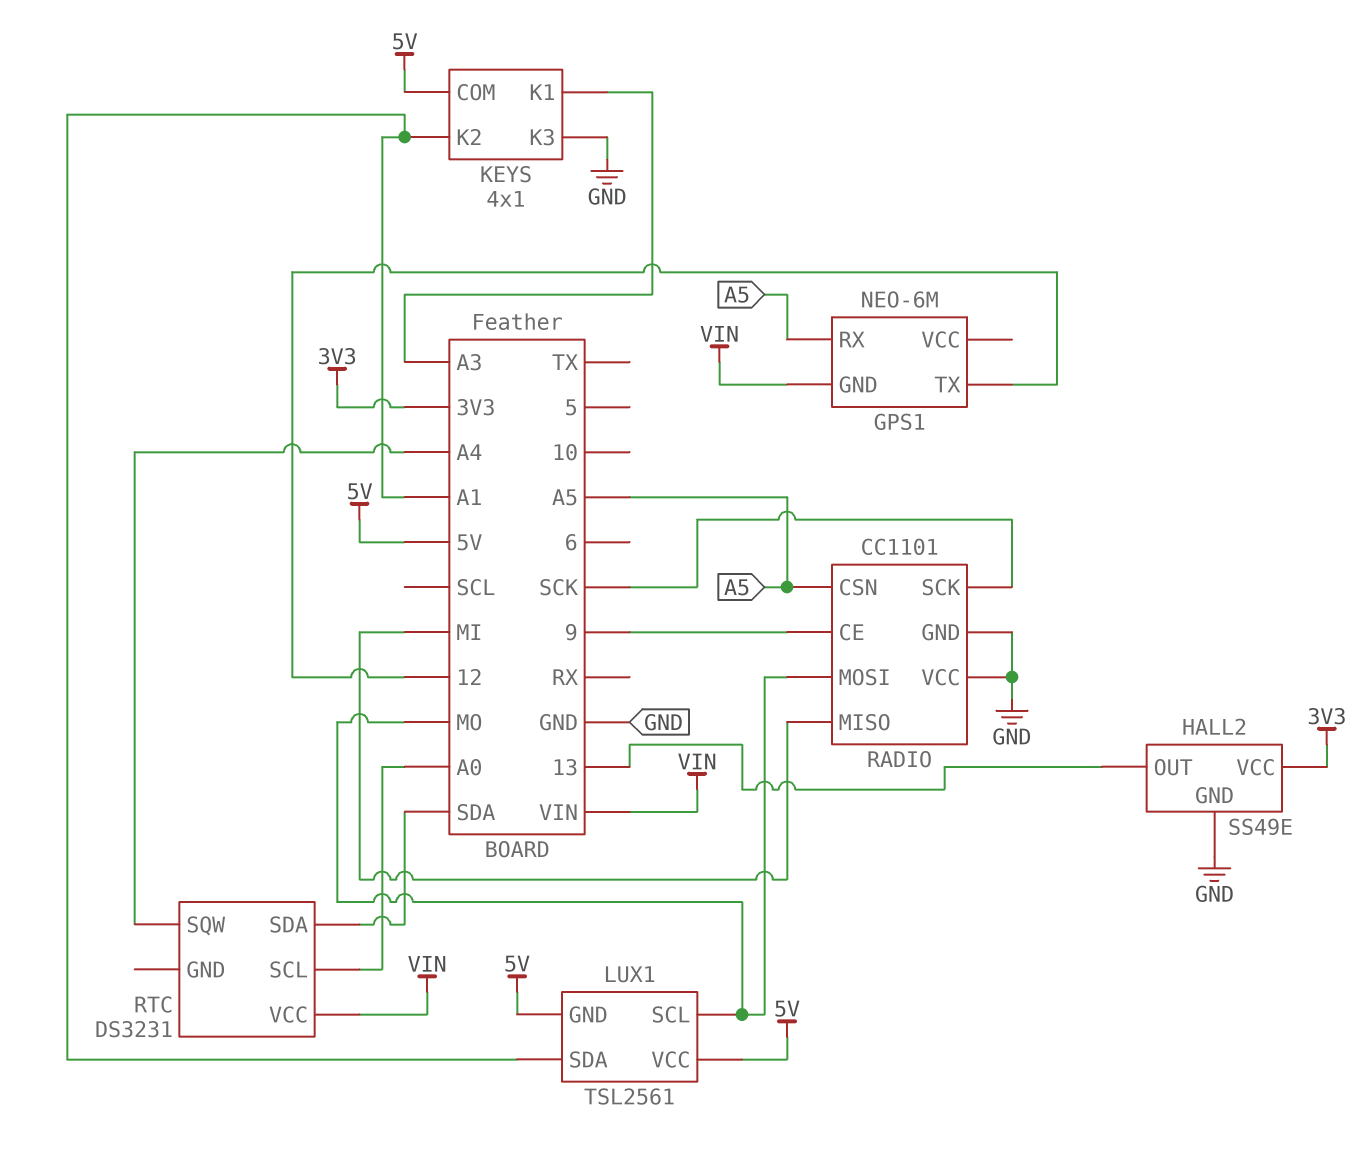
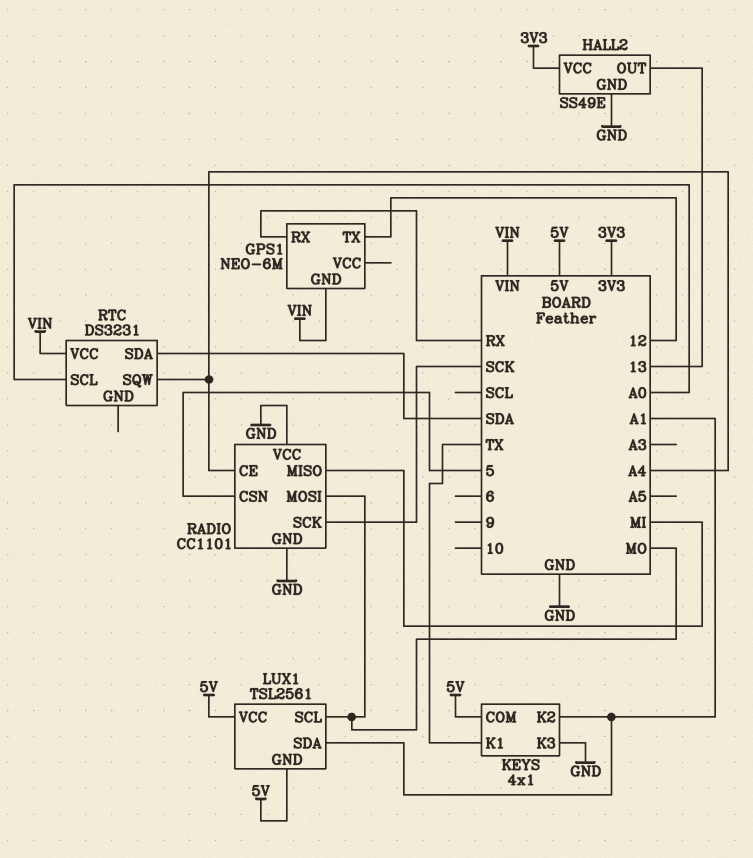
GPS1 pin RX: A5 -> RX
KEYS pin K1: A3 -> TX
RADIO pin CE: 9 -> A4
RADIO pin CSN: A5 -> 5

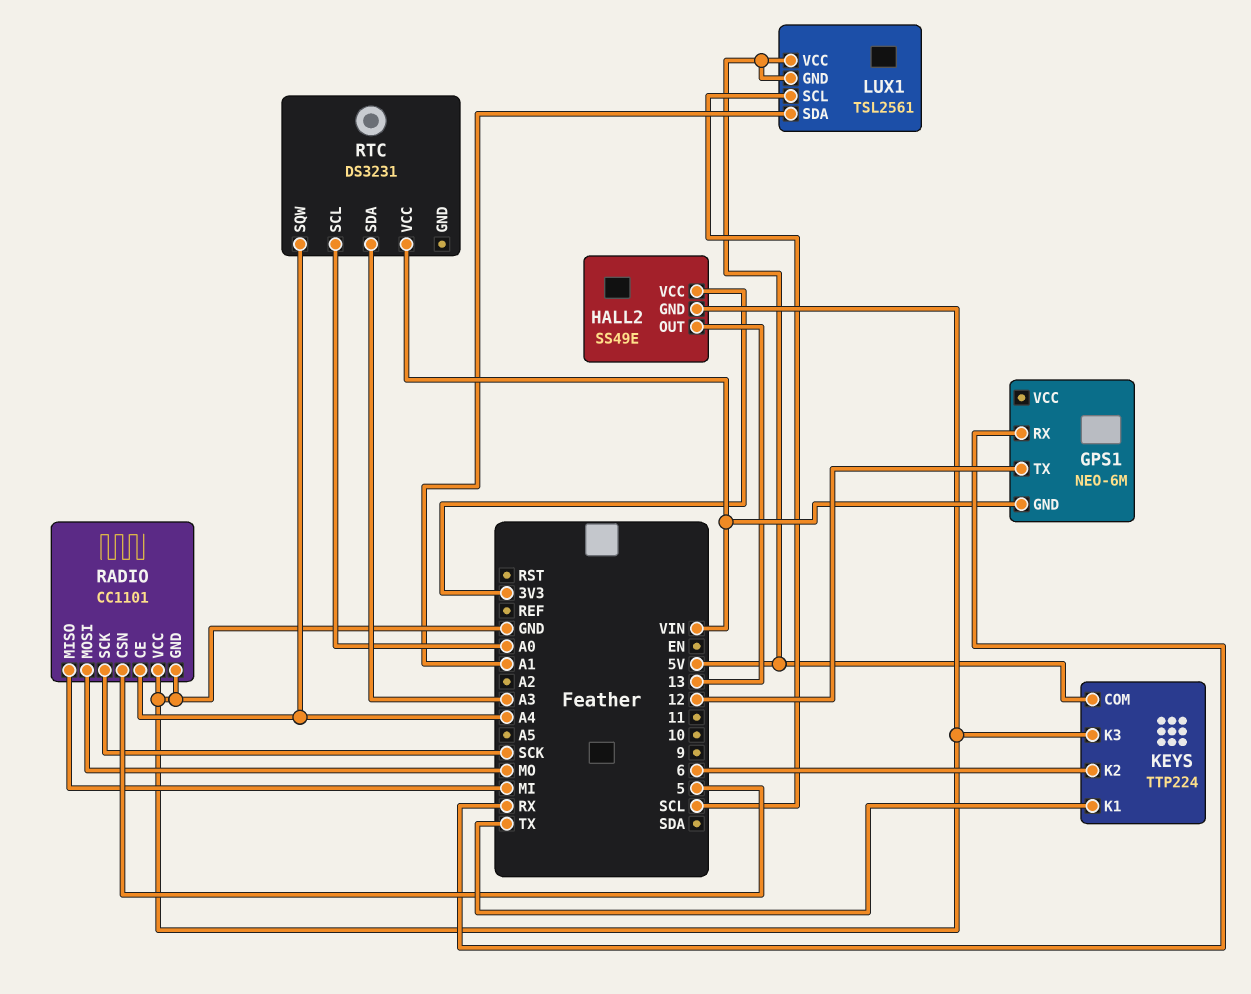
KEYS: 4x1 -> TTP224
KEYS pin K2: A1 -> 6
LUX1 pin SCL: MO -> SCL
RTC pin SDA: SDA -> A3

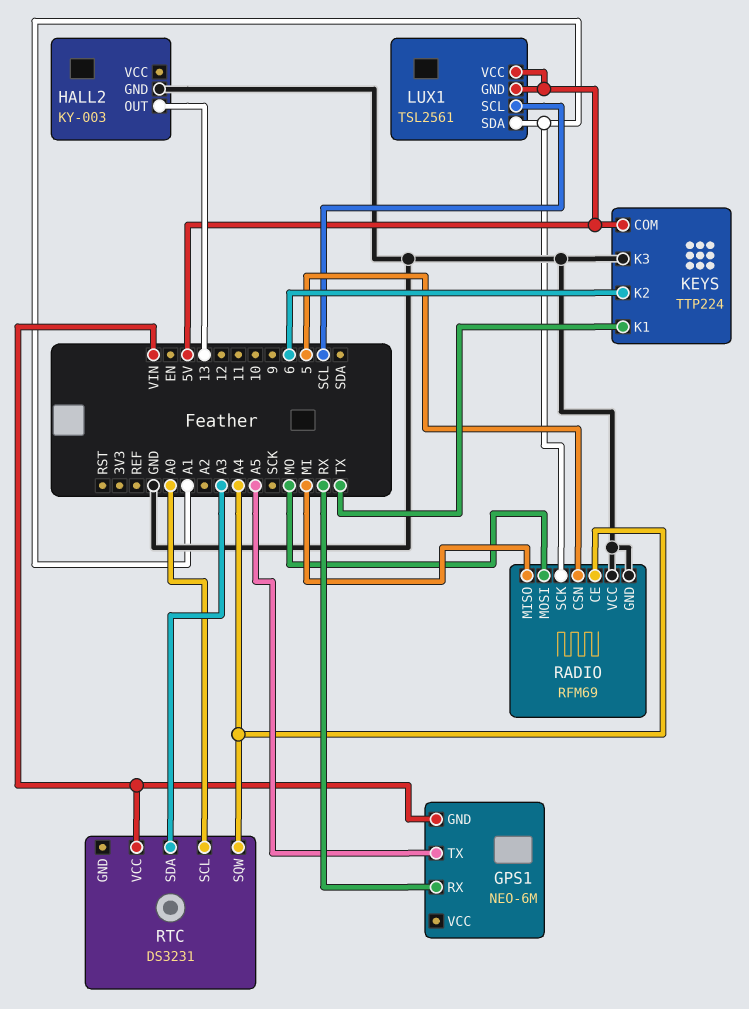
GPS1 pin TX: 12 -> A5
HALL2: SS49E -> KY-003
HALL2 pin VCC: 3V3 -> none
RADIO: CC1101 -> RFM69
RADIO pin SCK: SCK -> A1

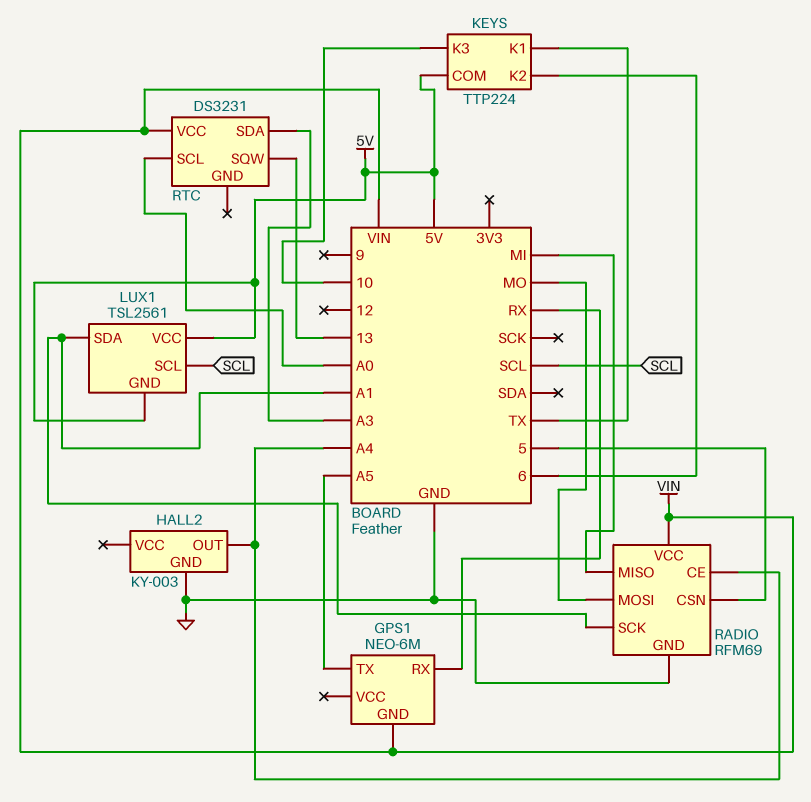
HALL2 pin OUT: 13 -> A4
KEYS pin K3: GND -> 10
RADIO pin VCC: GND -> VIN
RTC pin SQW: A4 -> 13

